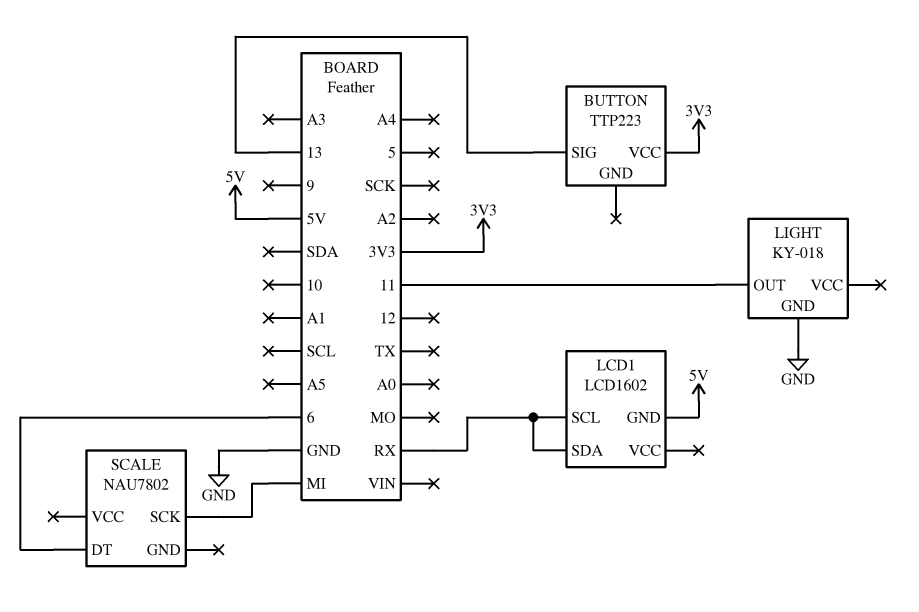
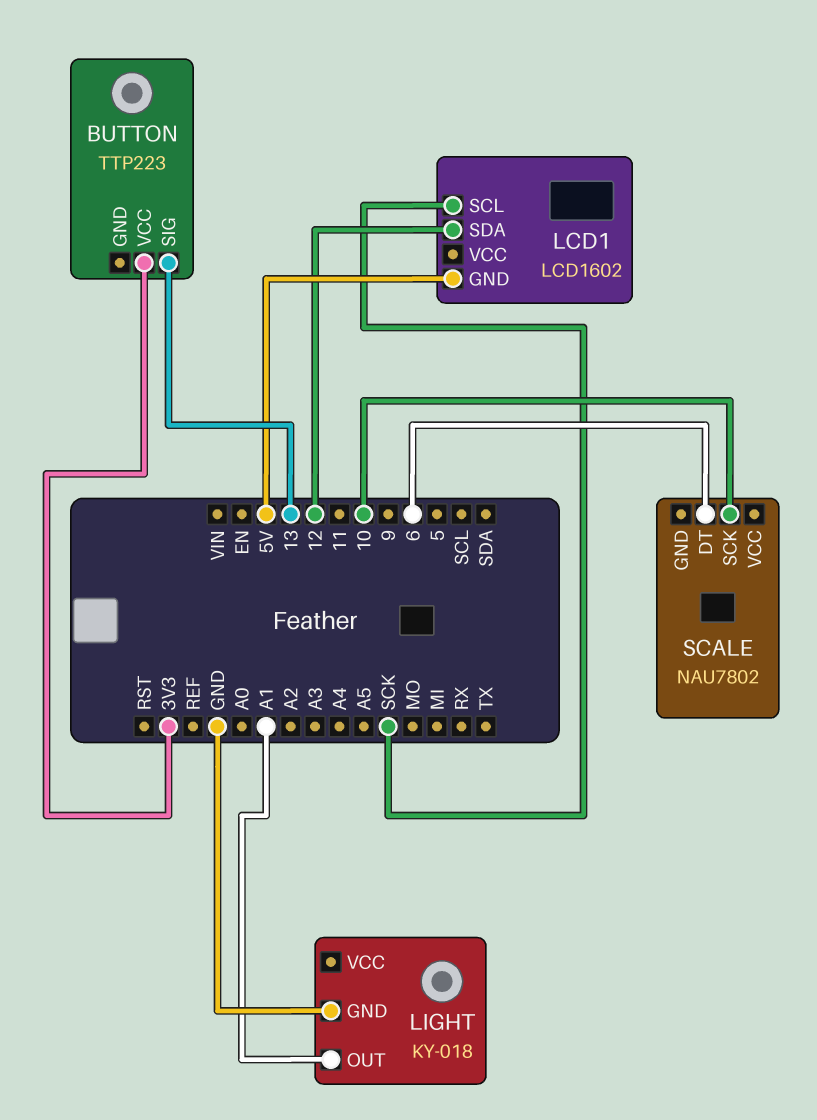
LCD1 pin SCL: RX -> SCK
LCD1 pin SDA: RX -> 12
LIGHT pin OUT: 11 -> A1
SCALE pin SCK: MI -> 10

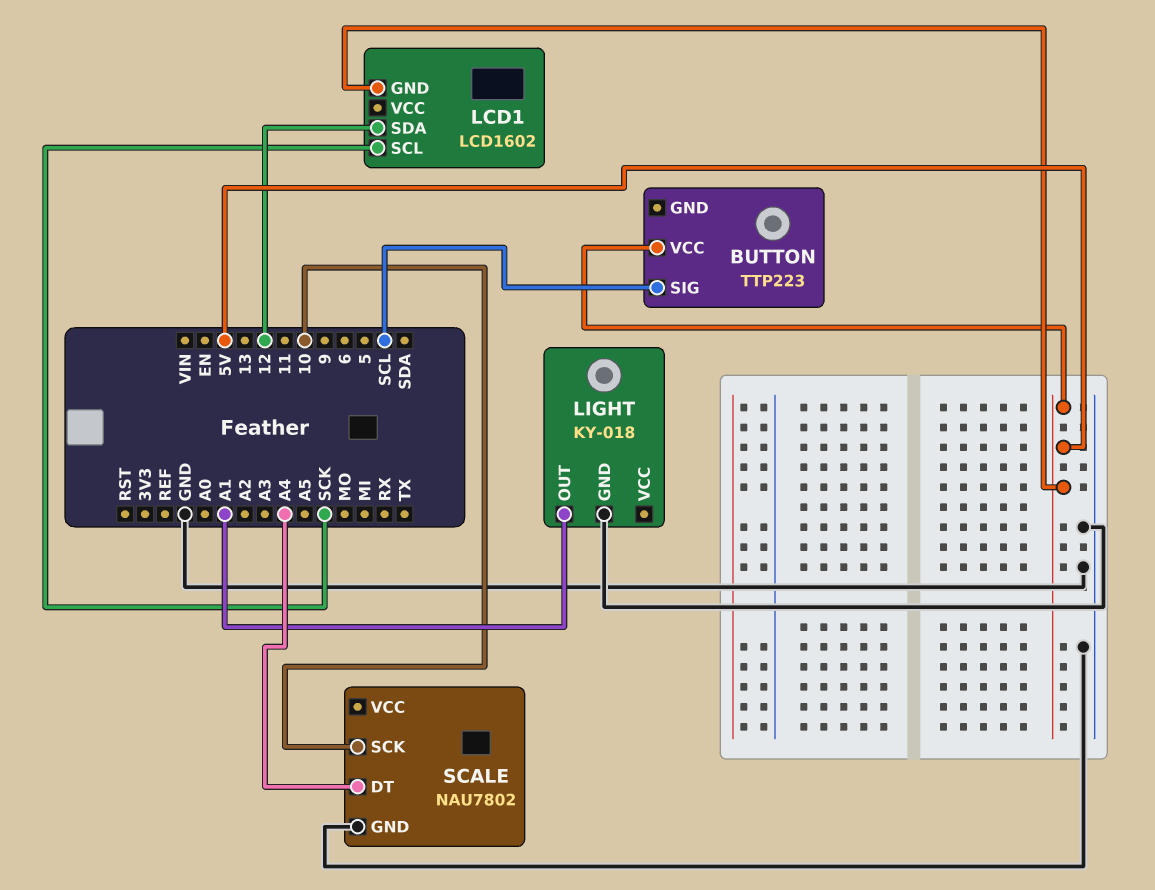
BUTTON pin SIG: 13 -> SCL
BUTTON pin VCC: 3V3 -> 5V
SCALE pin DT: 6 -> A4
SCALE pin GND: none -> GND

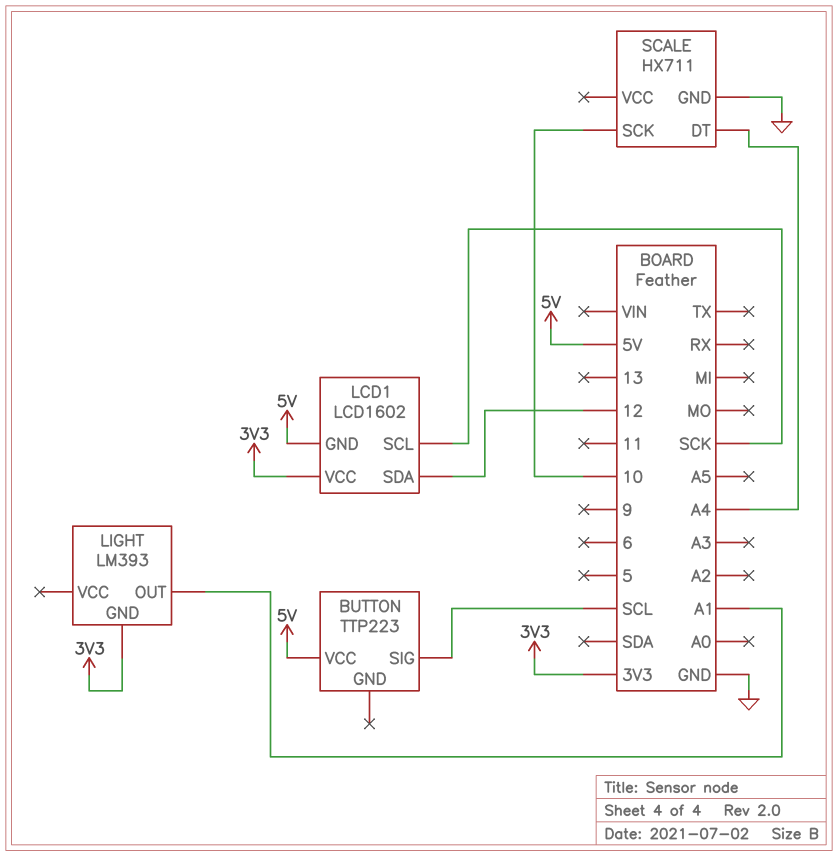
LCD1 pin VCC: none -> 3V3
LIGHT: KY-018 -> LM393
LIGHT pin GND: GND -> 3V3
SCALE: NAU7802 -> HX711

